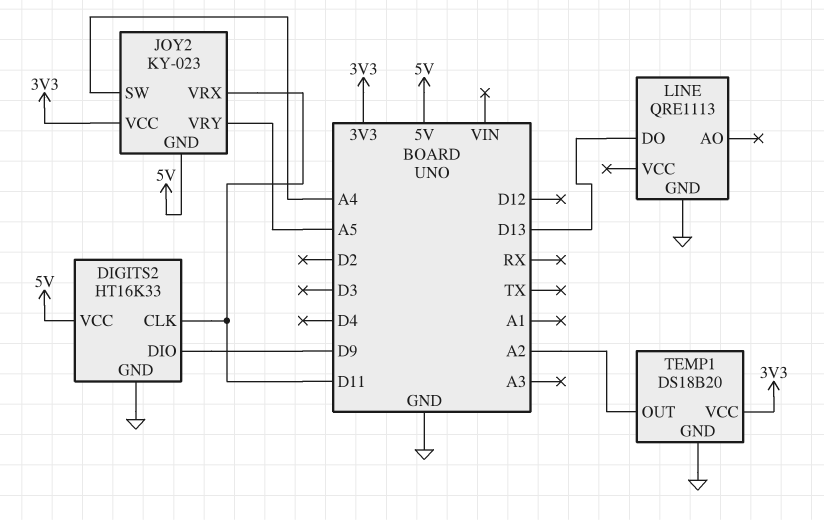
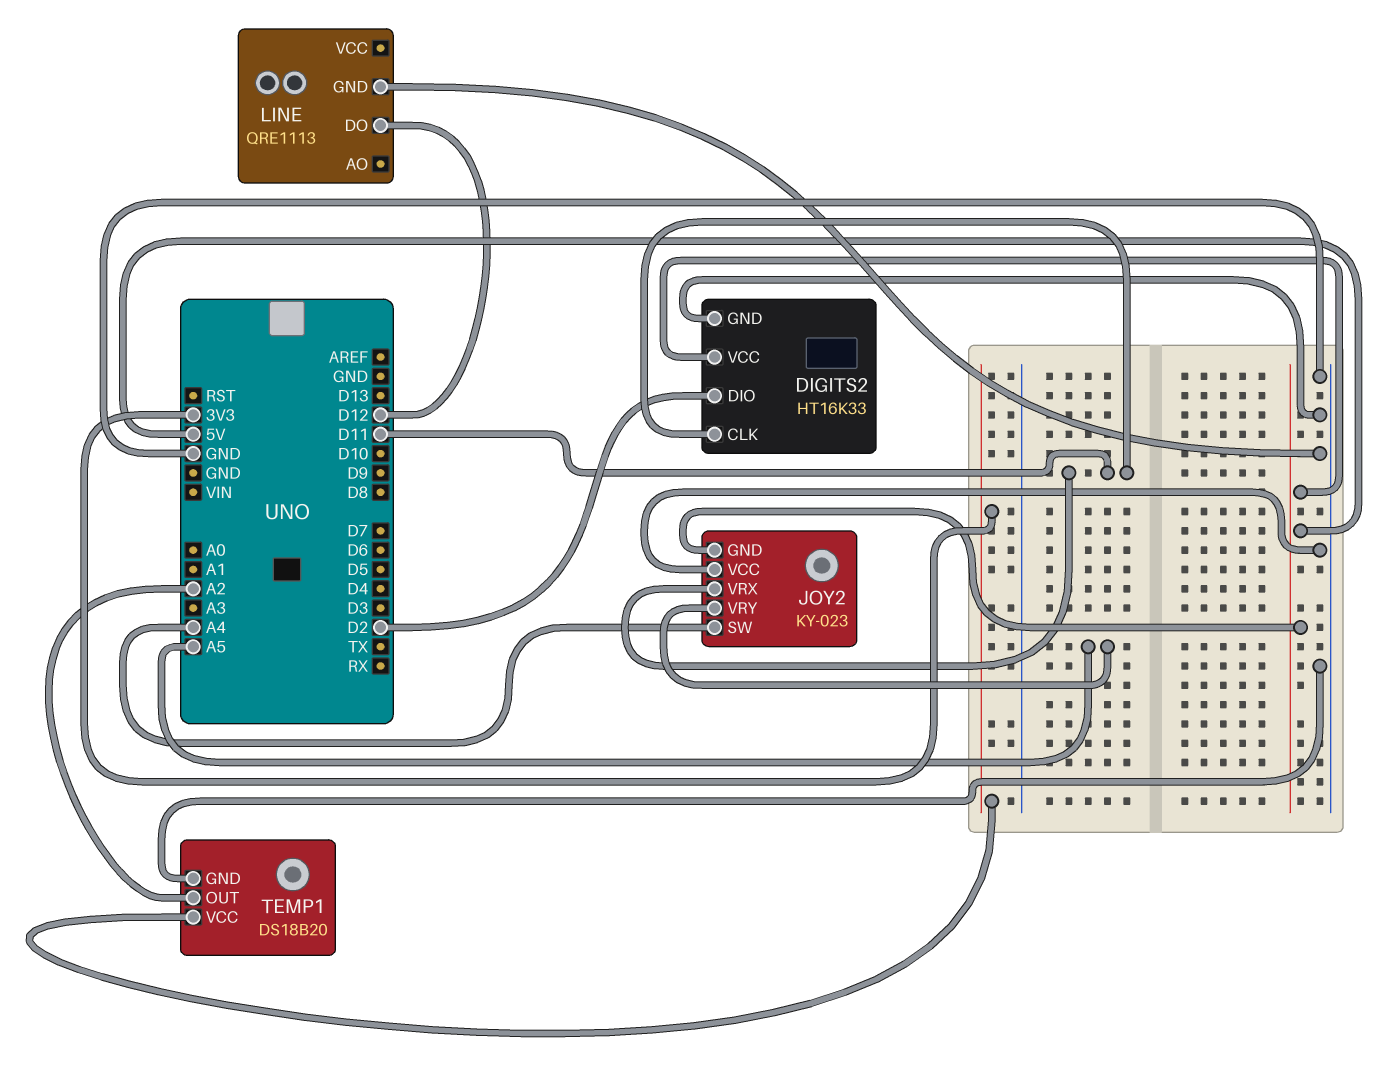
DIGITS2 pin DIO: D9 -> D2
JOY2 pin VCC: 3V3 -> GND
LINE pin DO: D13 -> D12

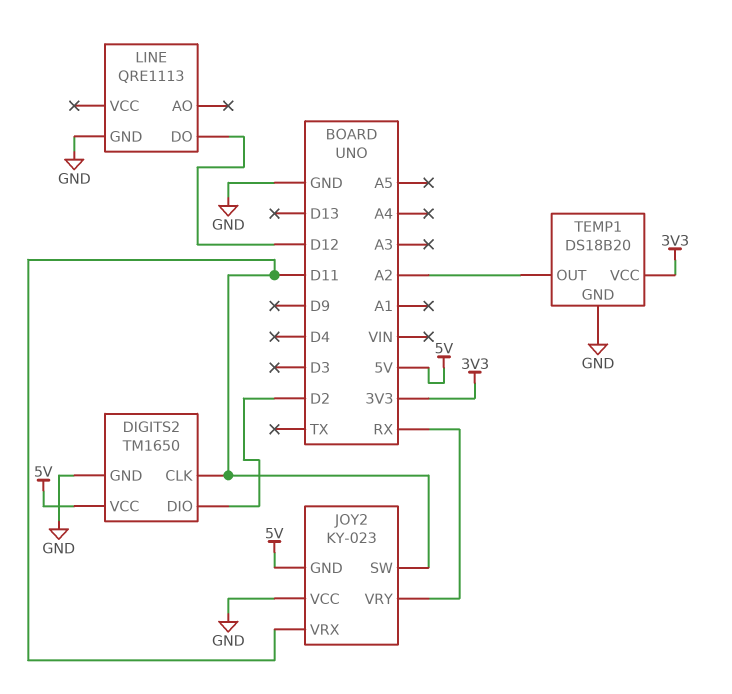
DIGITS2: HT16K33 -> TM1650
JOY2 pin SW: A4 -> D11
JOY2 pin VRY: A5 -> RX

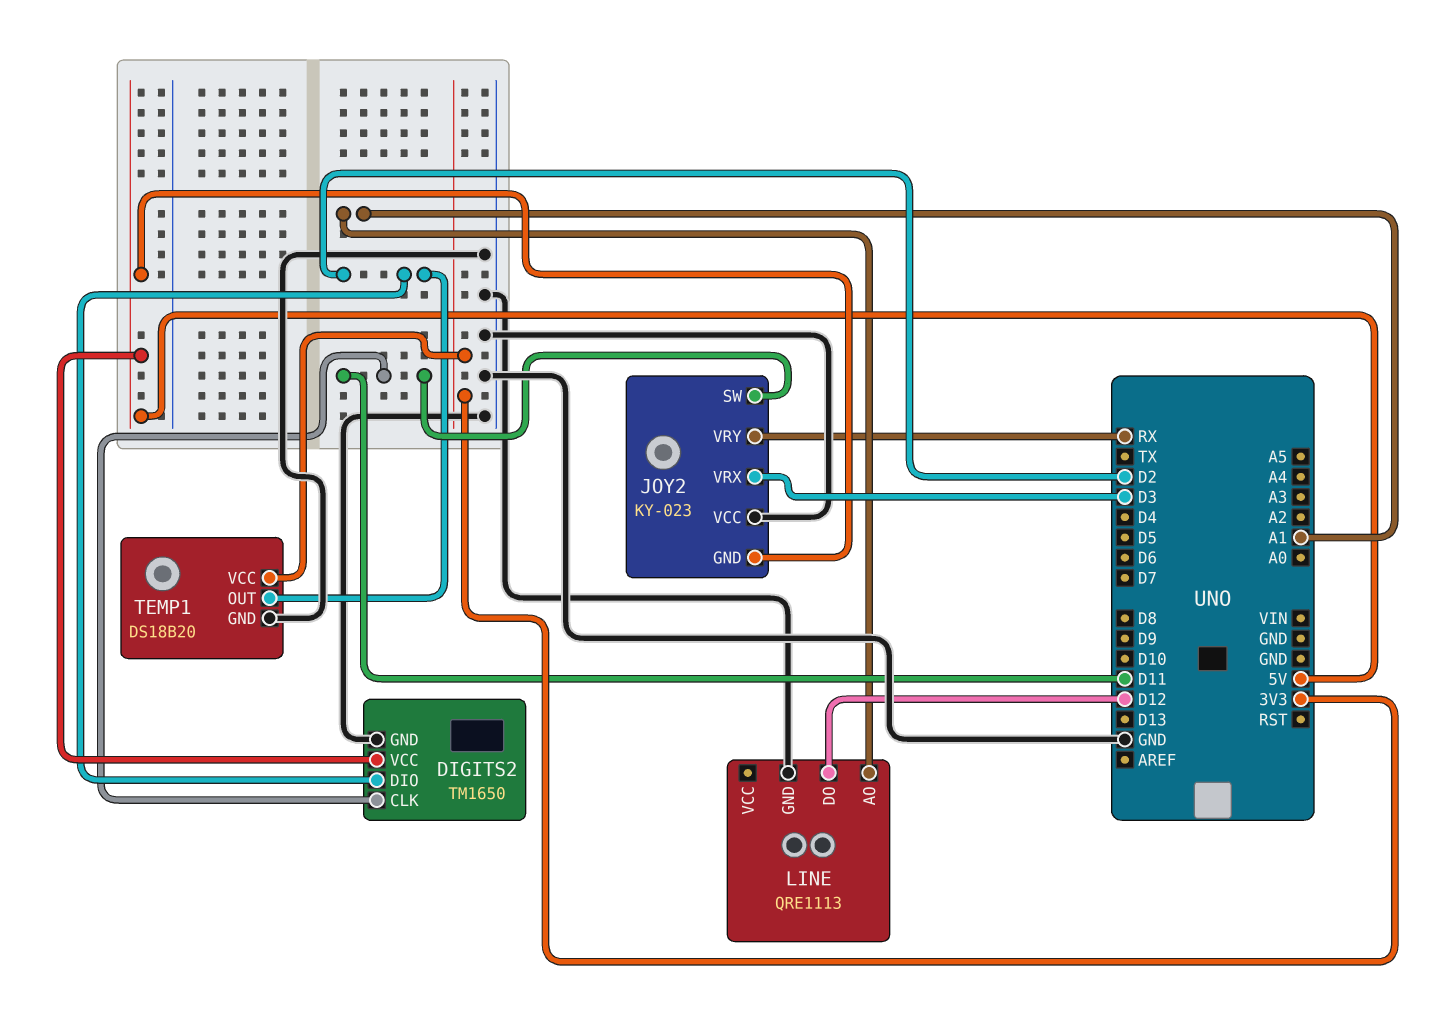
JOY2 pin VRX: D11 -> D3
LINE pin AO: none -> A1
TEMP1 pin OUT: A2 -> D2

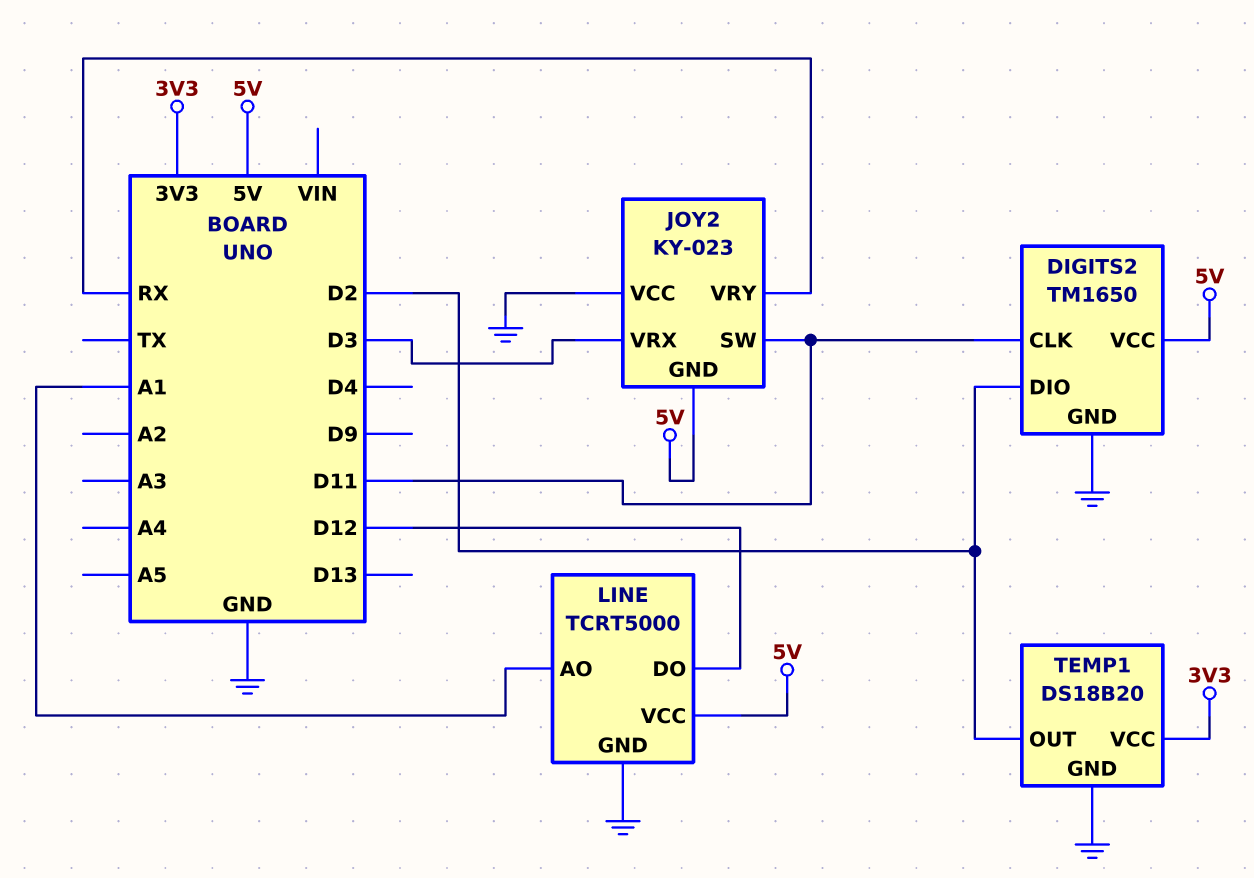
LINE: QRE1113 -> TCRT5000
LINE pin VCC: none -> 5V

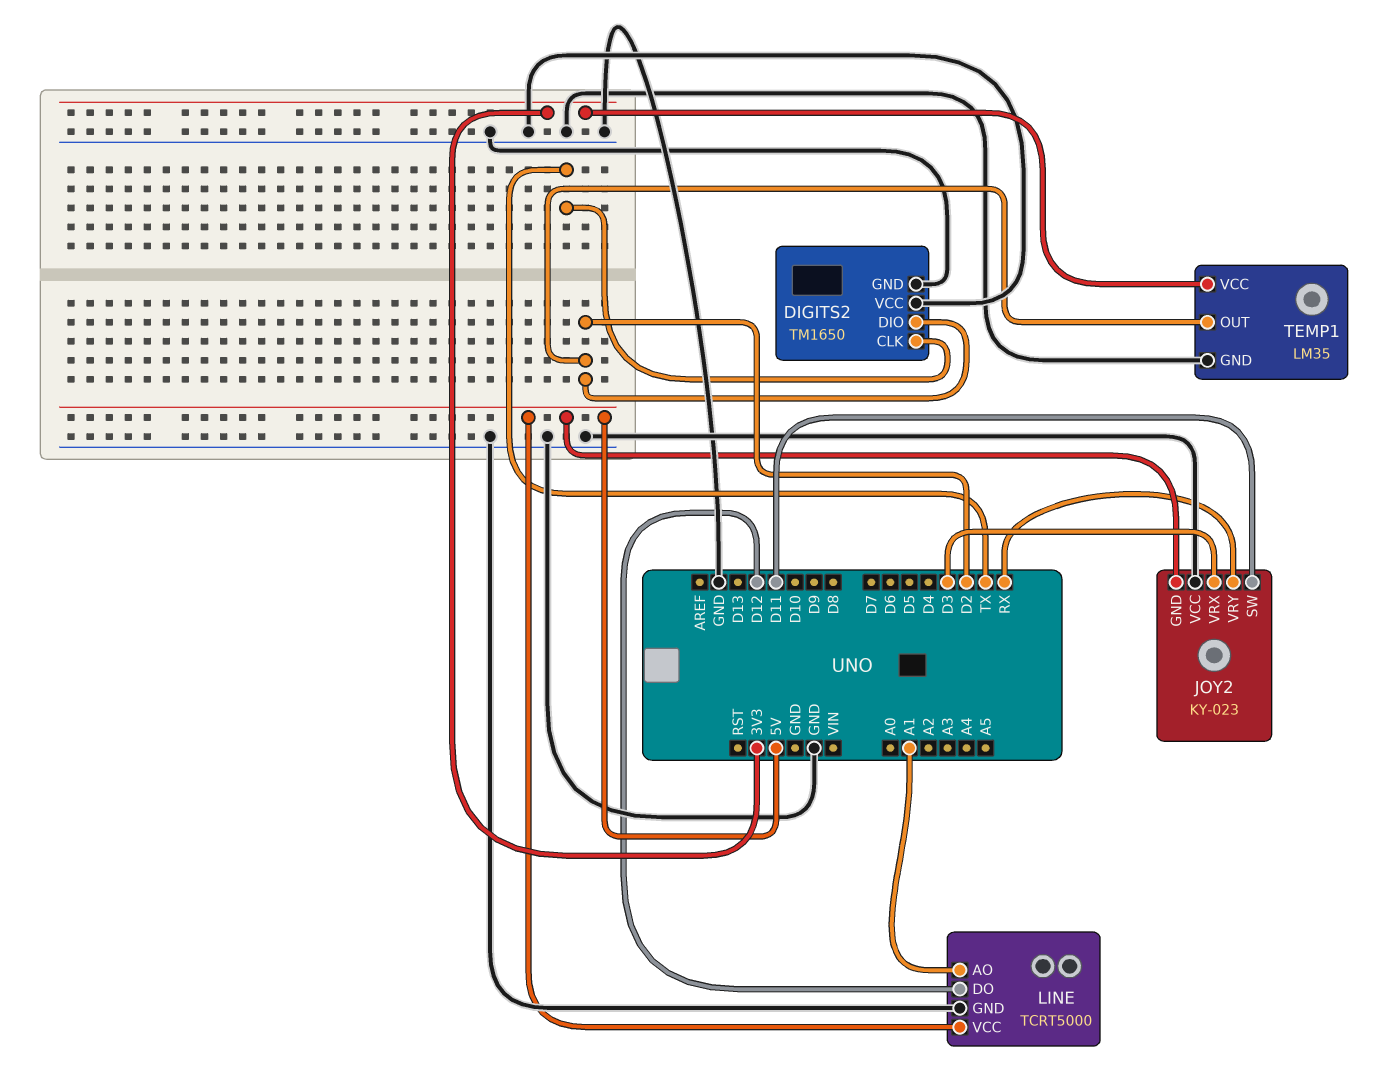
DIGITS2 pin CLK: D11 -> TX
DIGITS2 pin VCC: 5V -> GND
TEMP1: DS18B20 -> LM35

